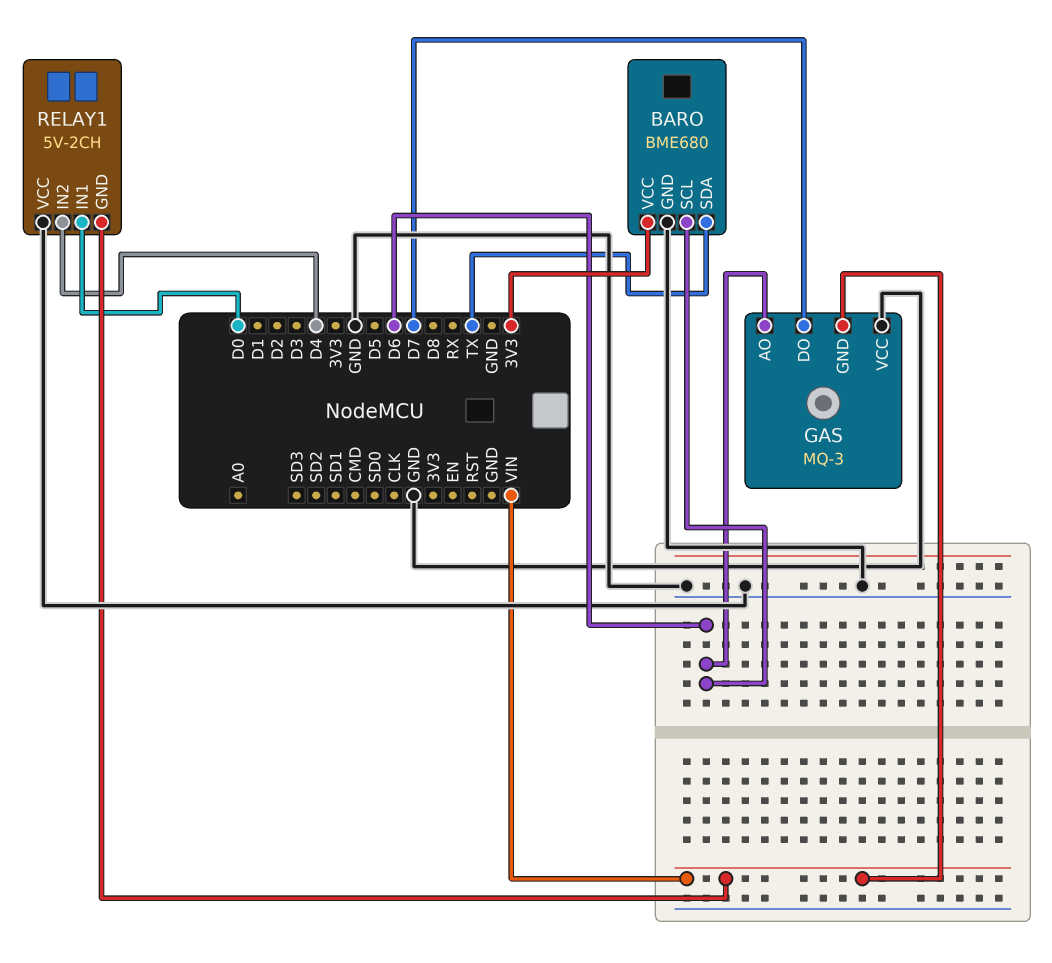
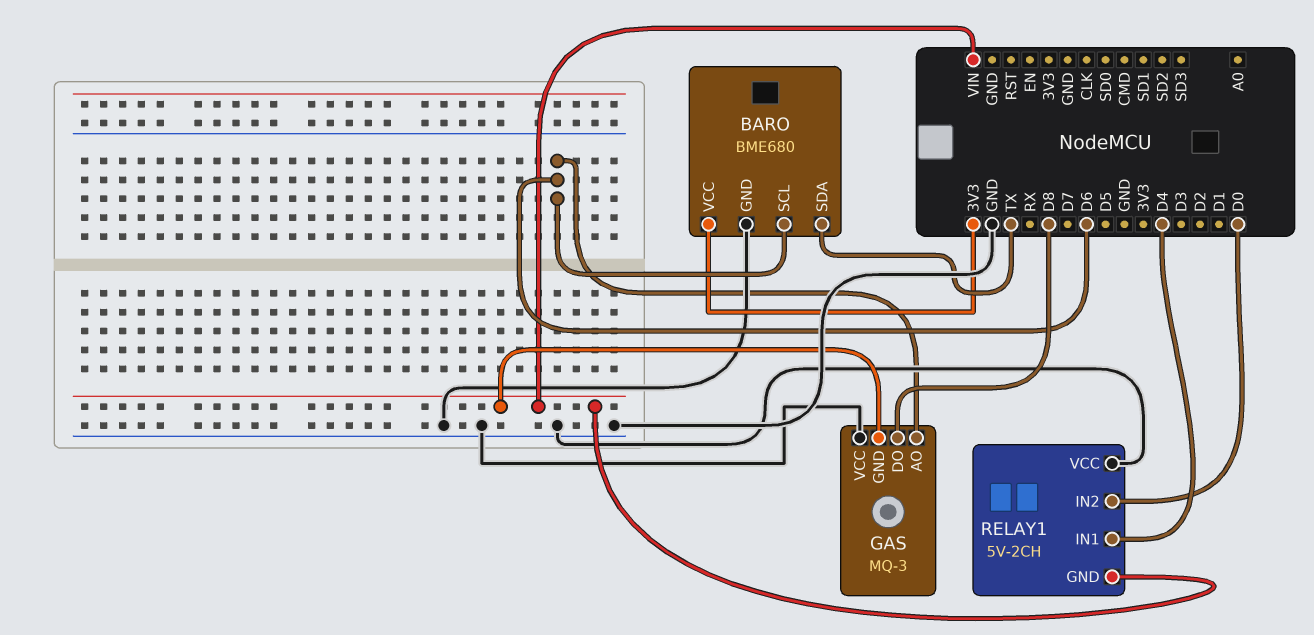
GAS pin DO: D7 -> D8
RELAY1 pin IN1: D0 -> D4
RELAY1 pin IN2: D4 -> D0

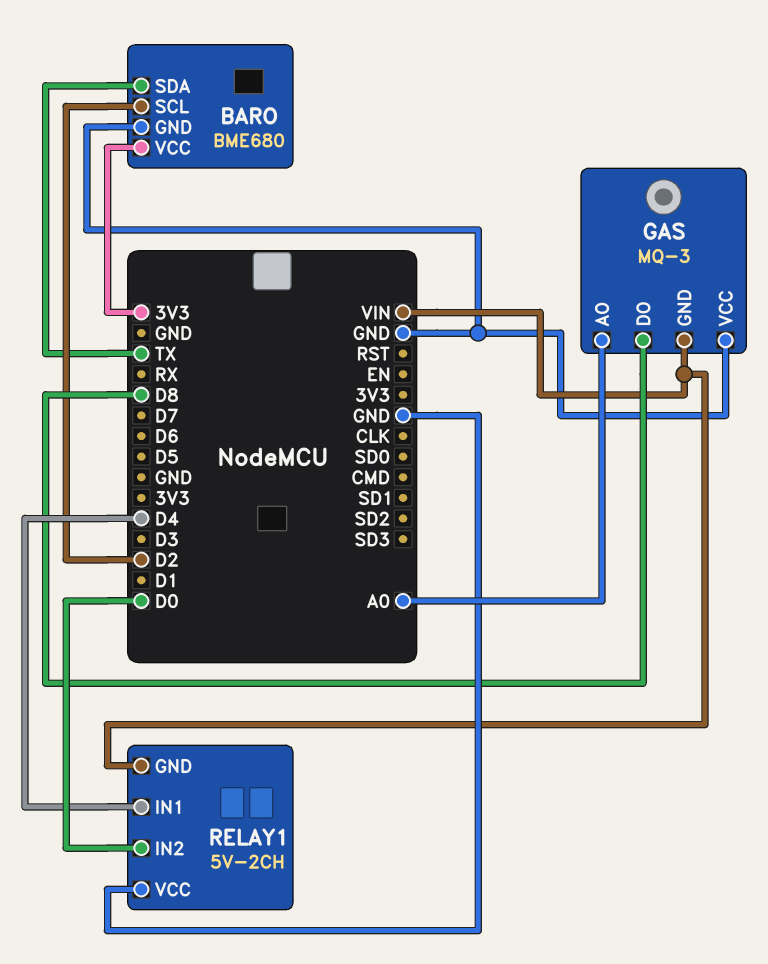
BARO pin SCL: D6 -> D2
GAS pin AO: D6 -> A0

